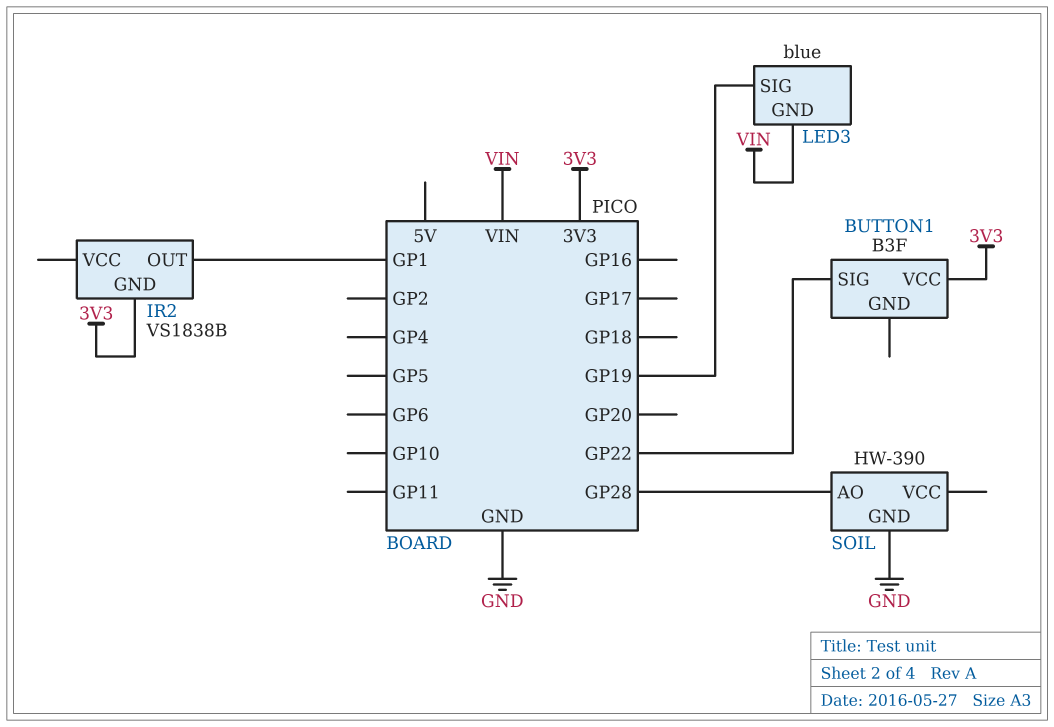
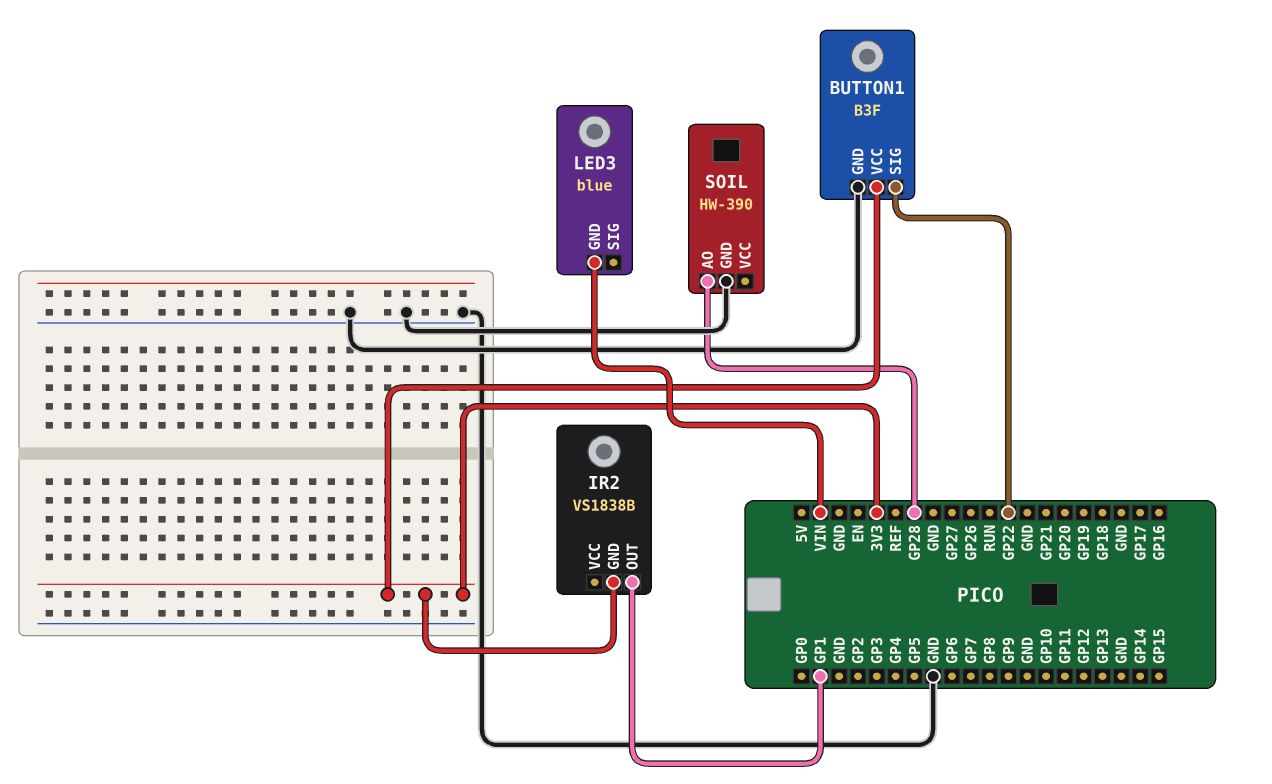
BUTTON1 pin GND: none -> GND
LED3 pin SIG: GP19 -> none

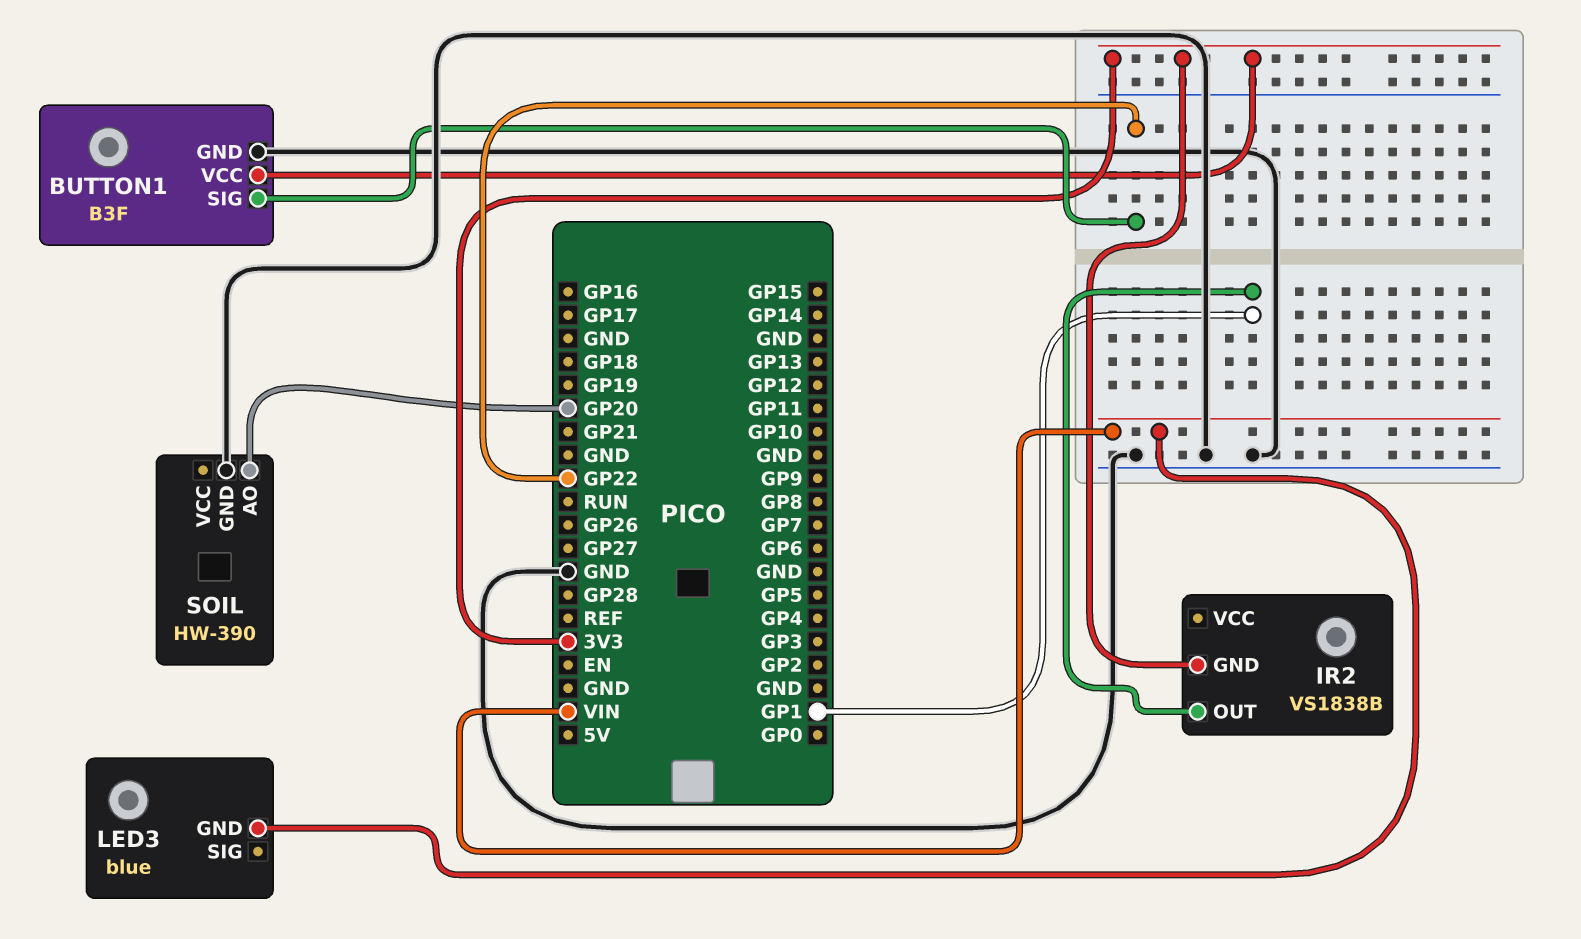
SOIL pin AO: GP28 -> GP20

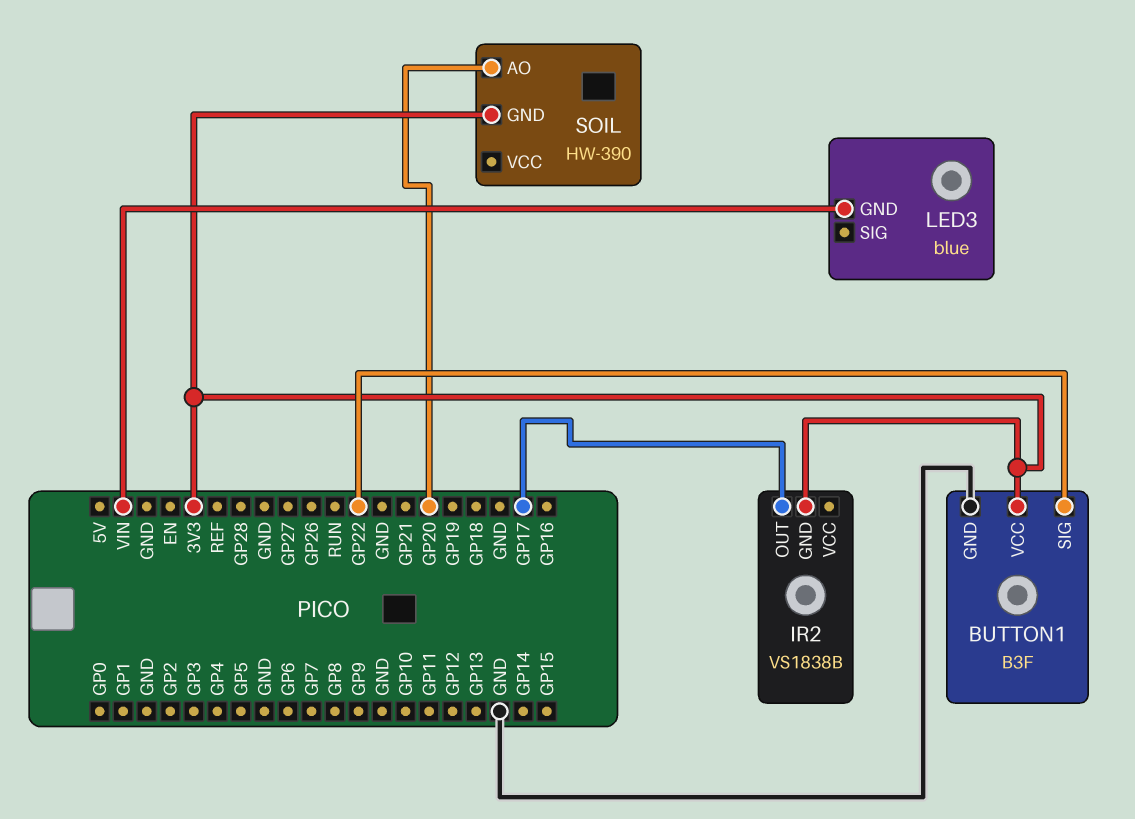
IR2 pin OUT: GP1 -> GP17
SOIL pin GND: GND -> 3V3

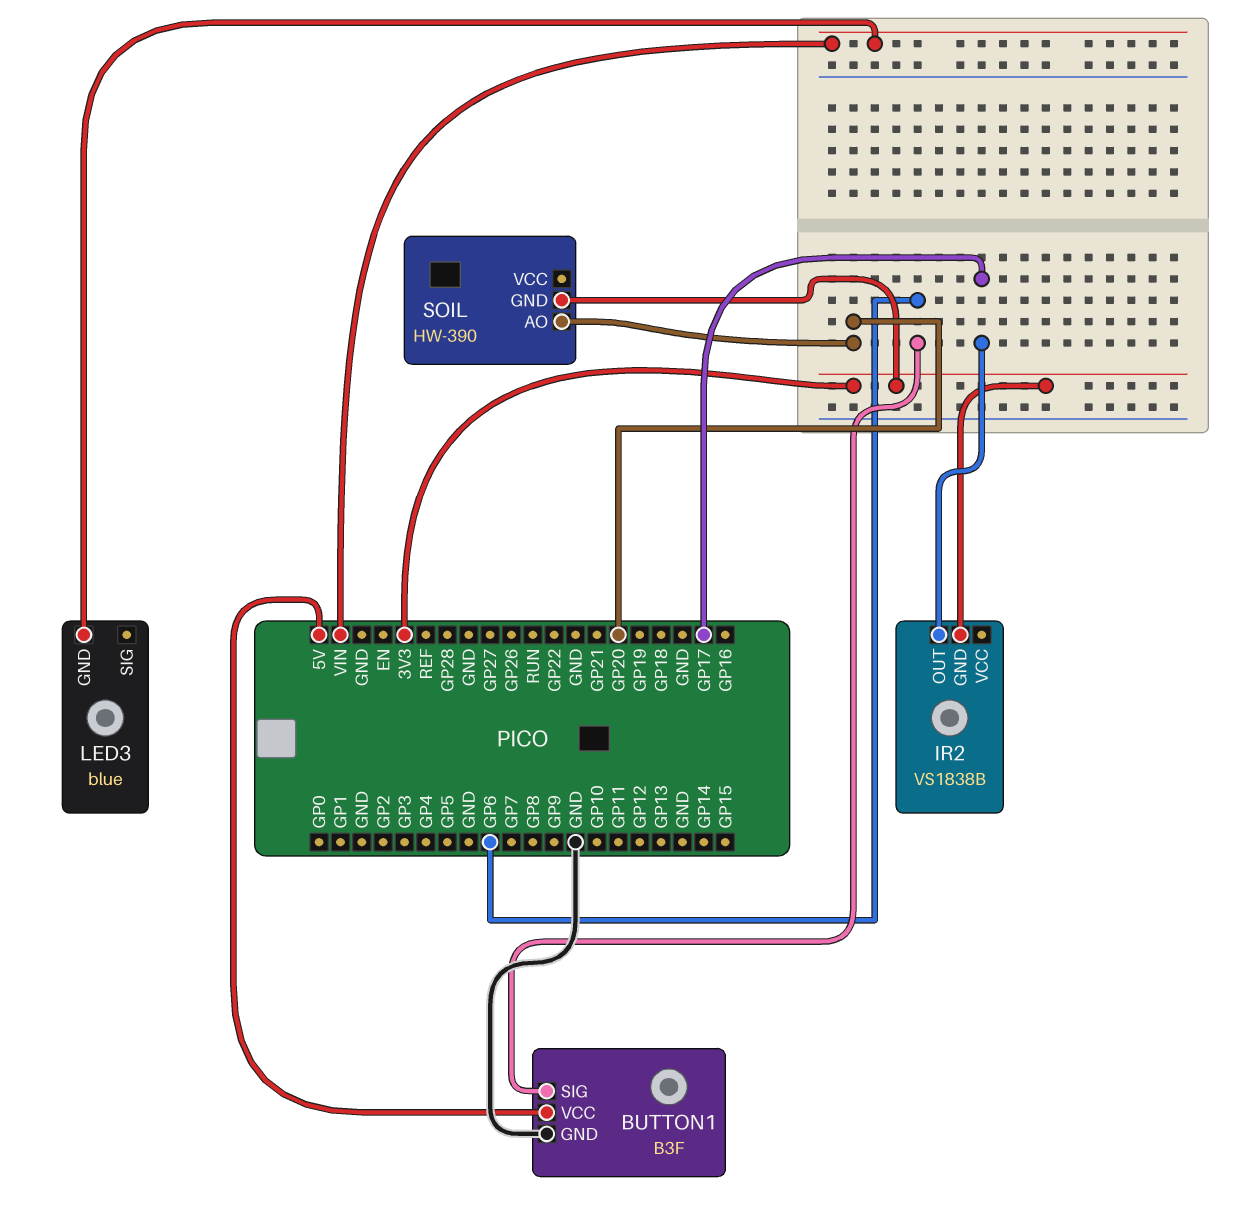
BUTTON1 pin SIG: GP22 -> GP6
BUTTON1 pin VCC: 3V3 -> 5V

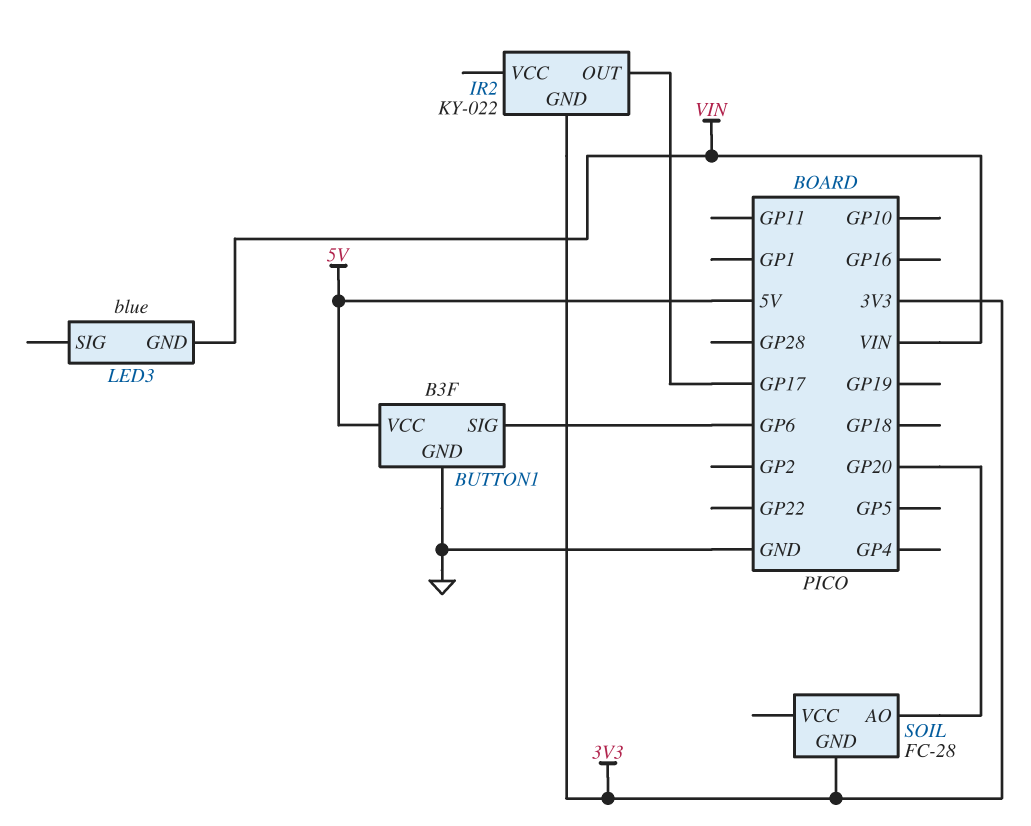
IR2: VS1838B -> KY-022
SOIL: HW-390 -> FC-28

